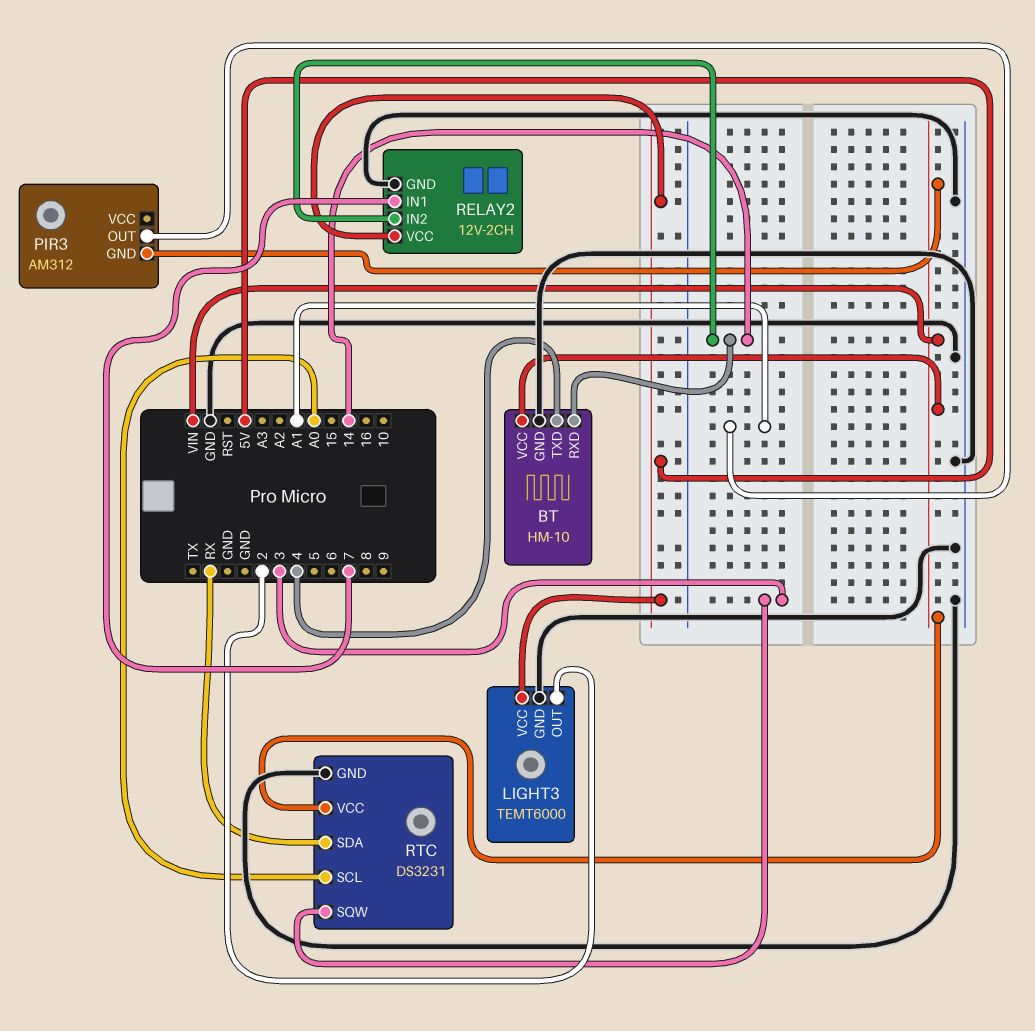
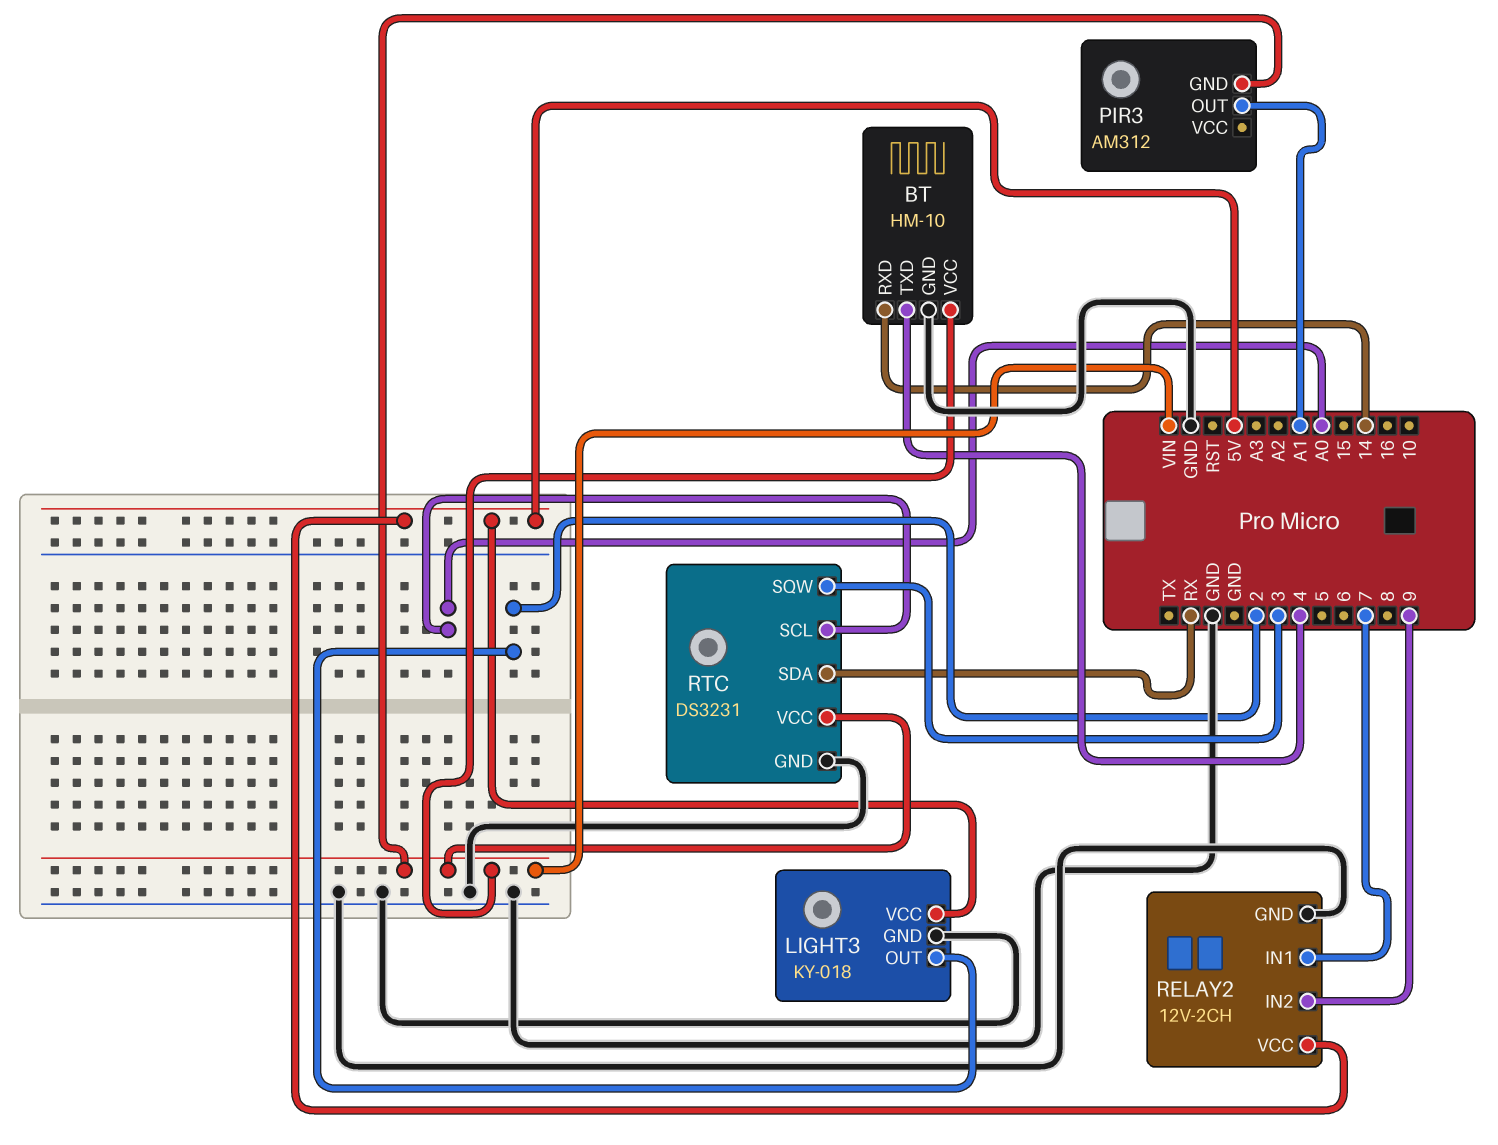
LIGHT3: TEMT6000 -> KY-018
RELAY2 pin IN2: 14 -> 9

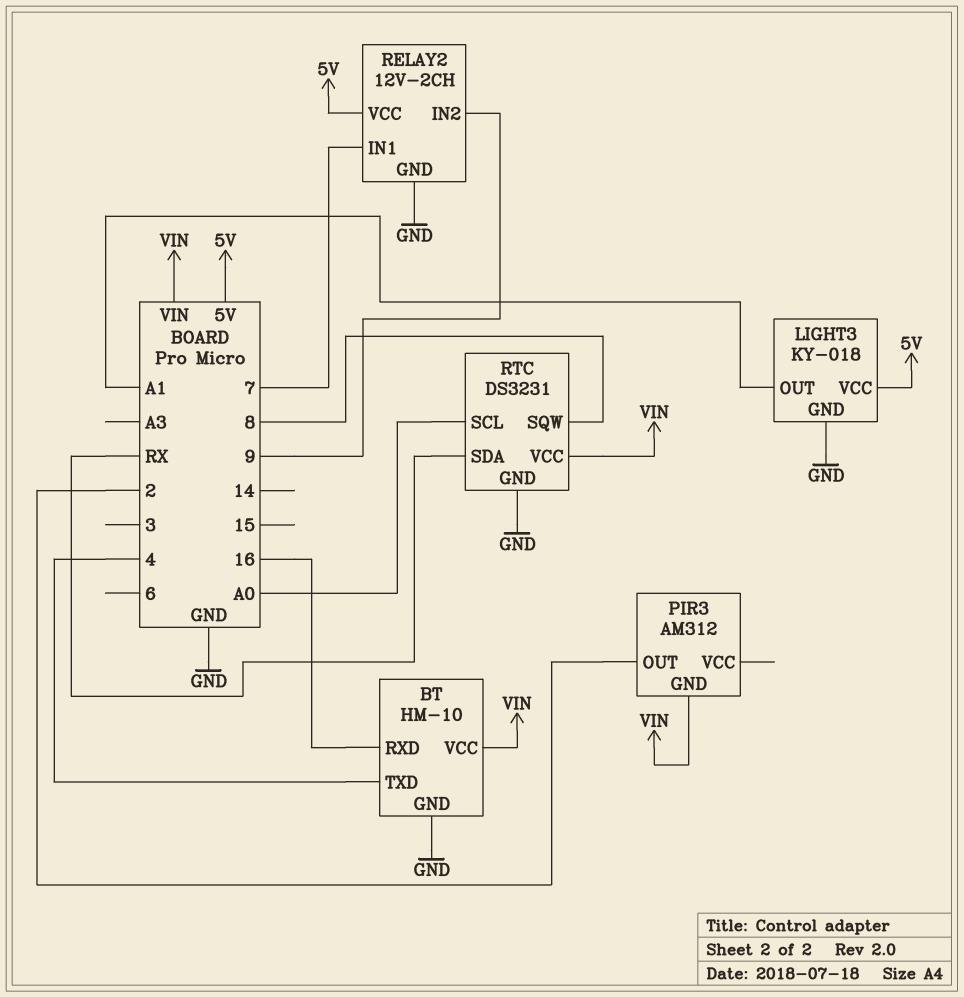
BT pin RXD: 14 -> 16
LIGHT3 pin OUT: 2 -> A1
PIR3 pin OUT: A1 -> 2
RTC pin SQW: 3 -> 8

